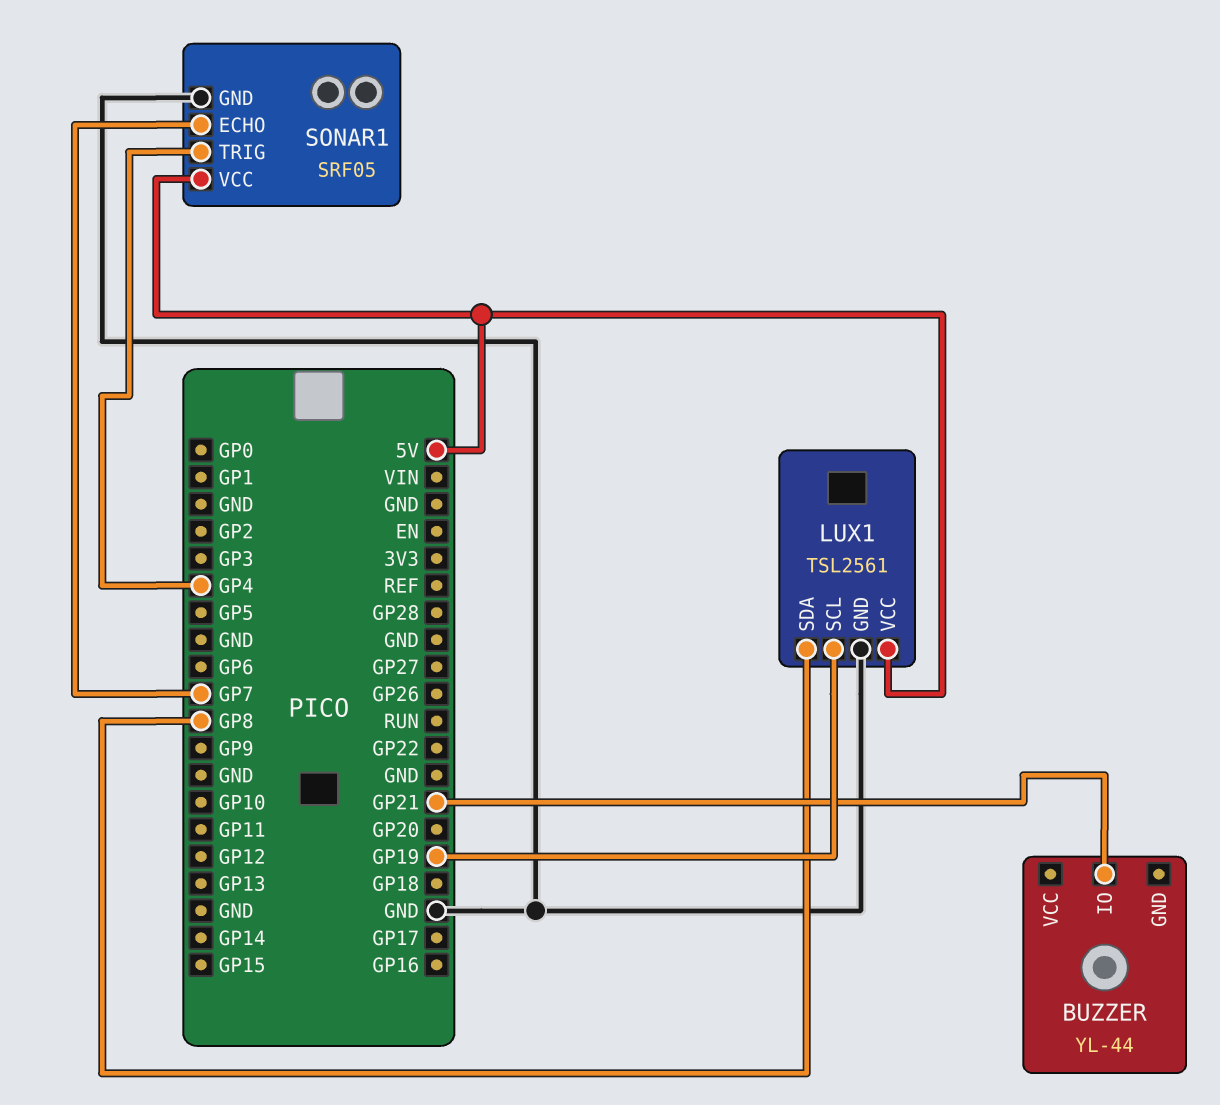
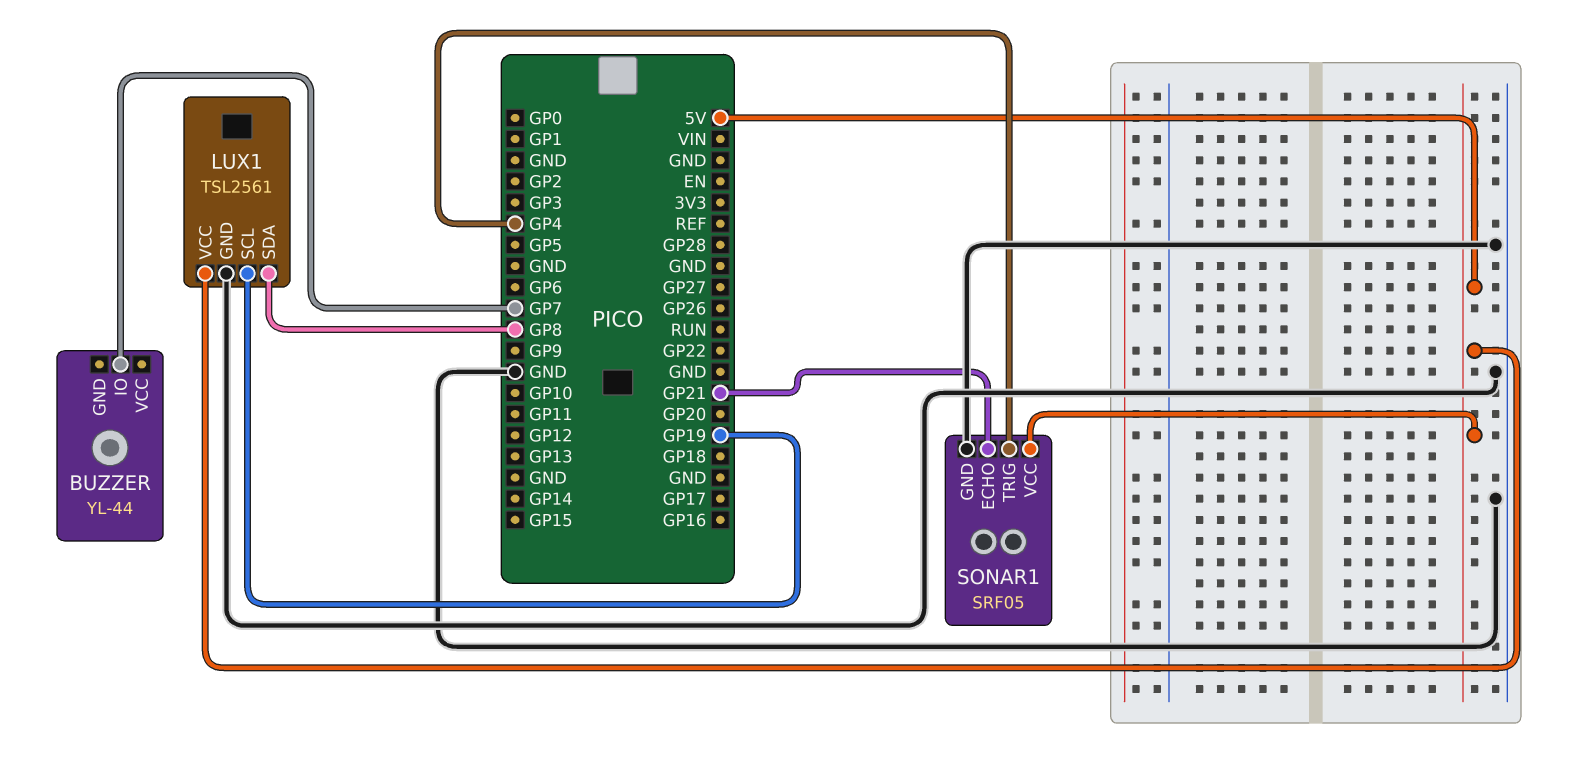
BUZZER pin IO: GP21 -> GP7
SONAR1 pin ECHO: GP7 -> GP21

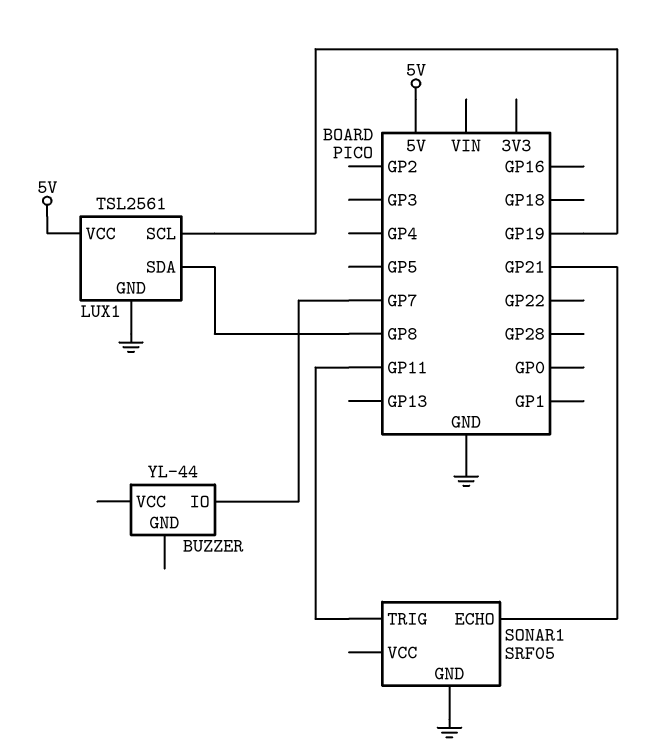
SONAR1 pin TRIG: GP4 -> GP11
SONAR1 pin VCC: 5V -> none

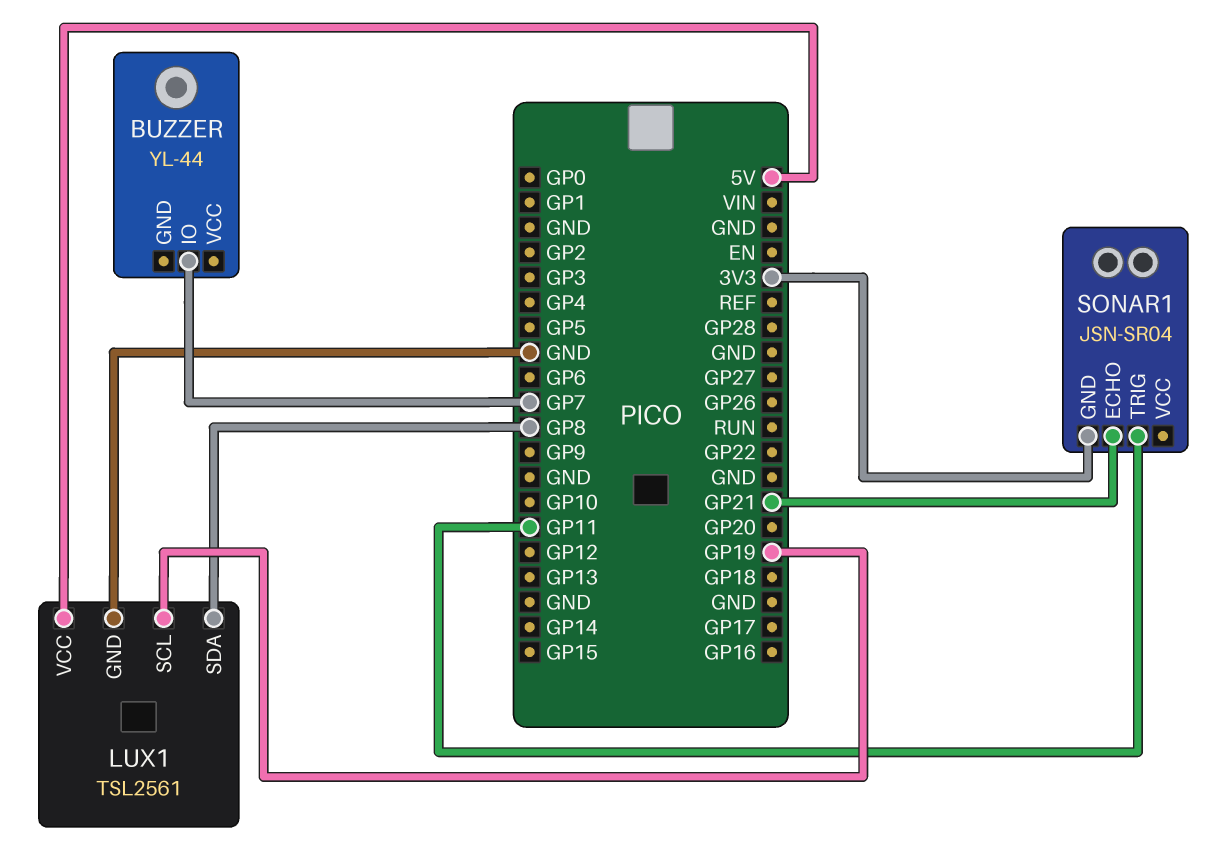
SONAR1: SRF05 -> JSN-SR04
SONAR1 pin GND: GND -> 3V3

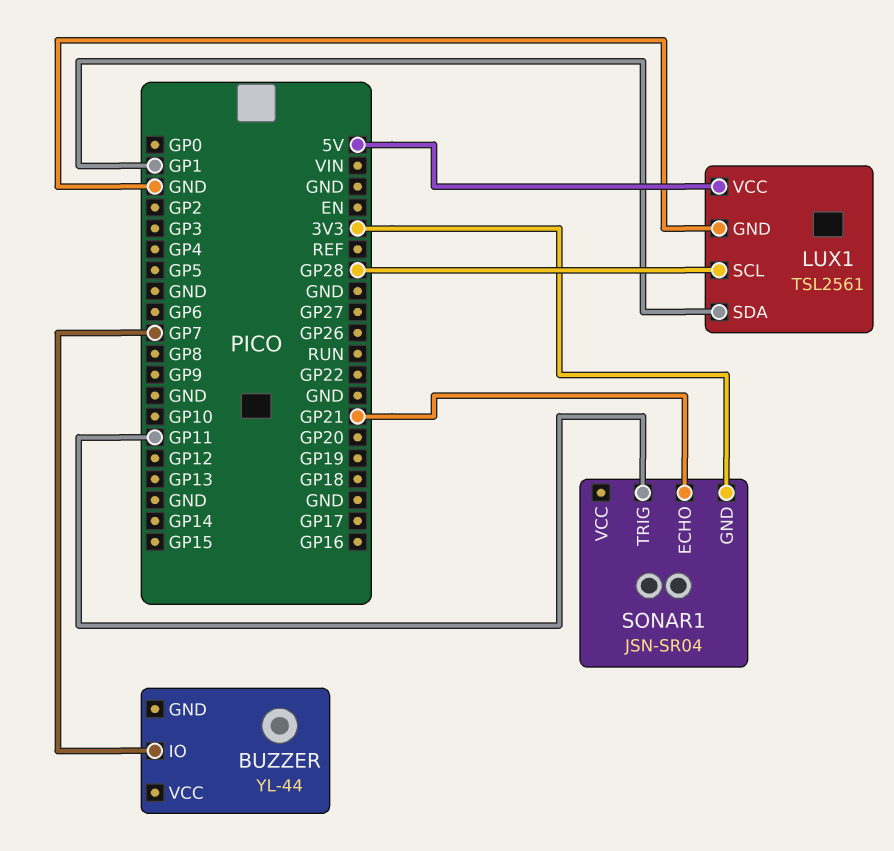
LUX1 pin SCL: GP19 -> GP28
LUX1 pin SDA: GP8 -> GP1

